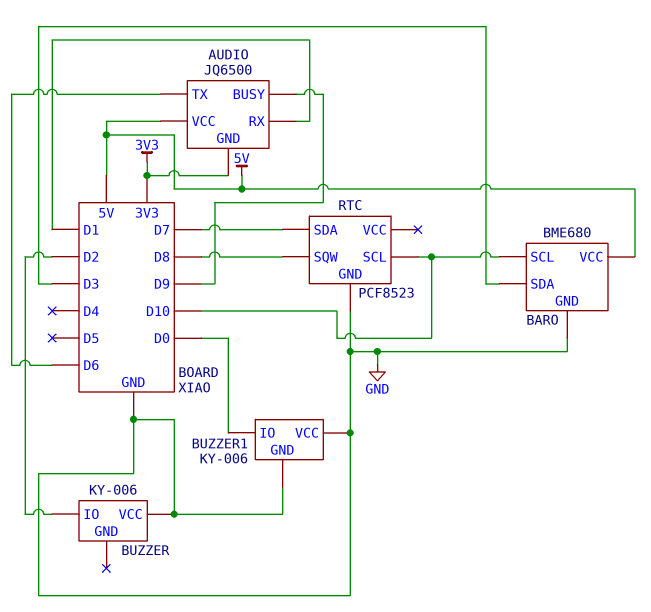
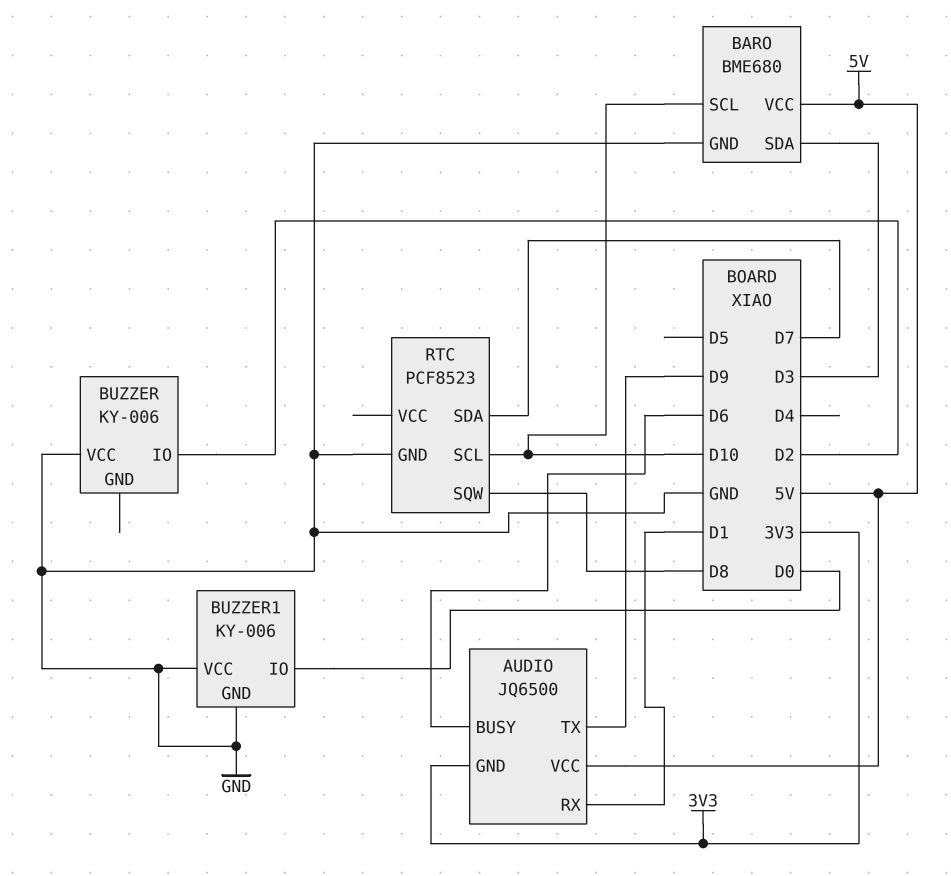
AUDIO pin BUSY: D9 -> D6
AUDIO pin TX: D6 -> D9

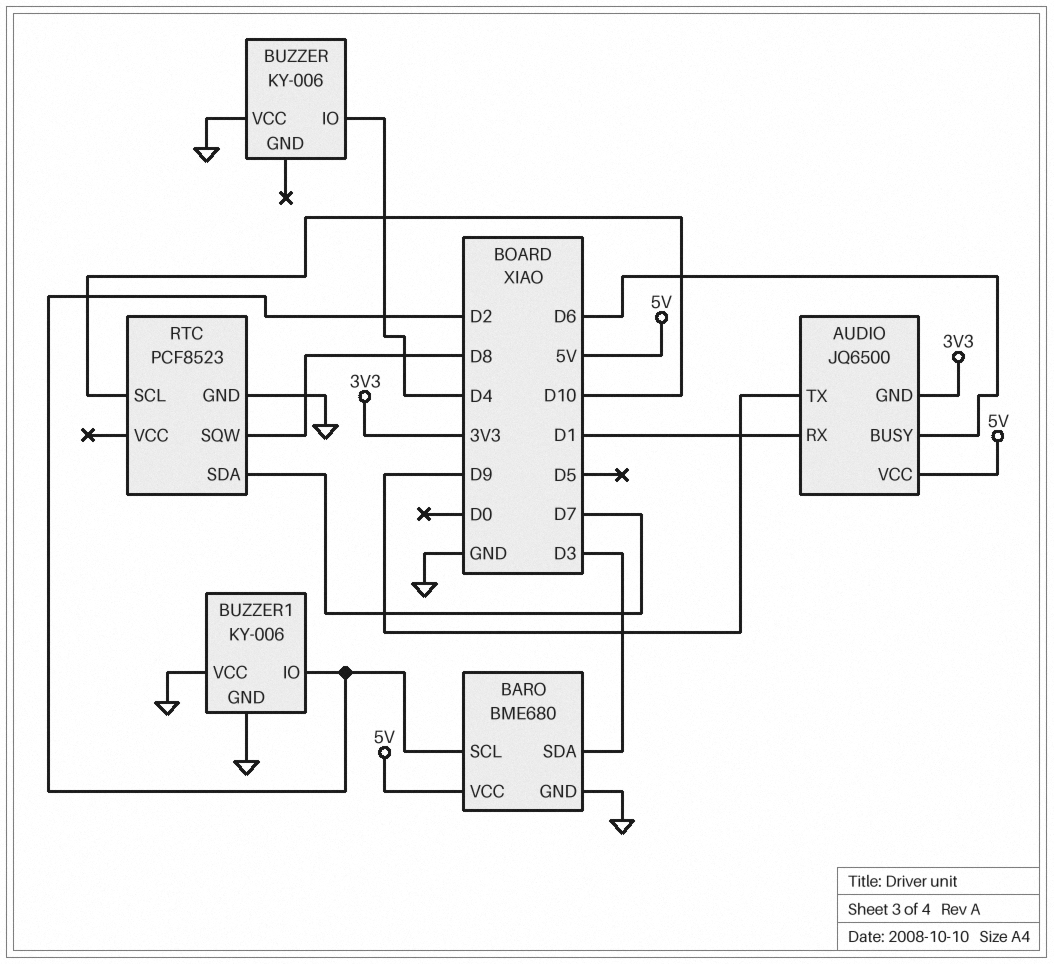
BARO pin SCL: D10 -> D2
BUZZER pin IO: D2 -> D4
BUZZER1 pin IO: D0 -> D2

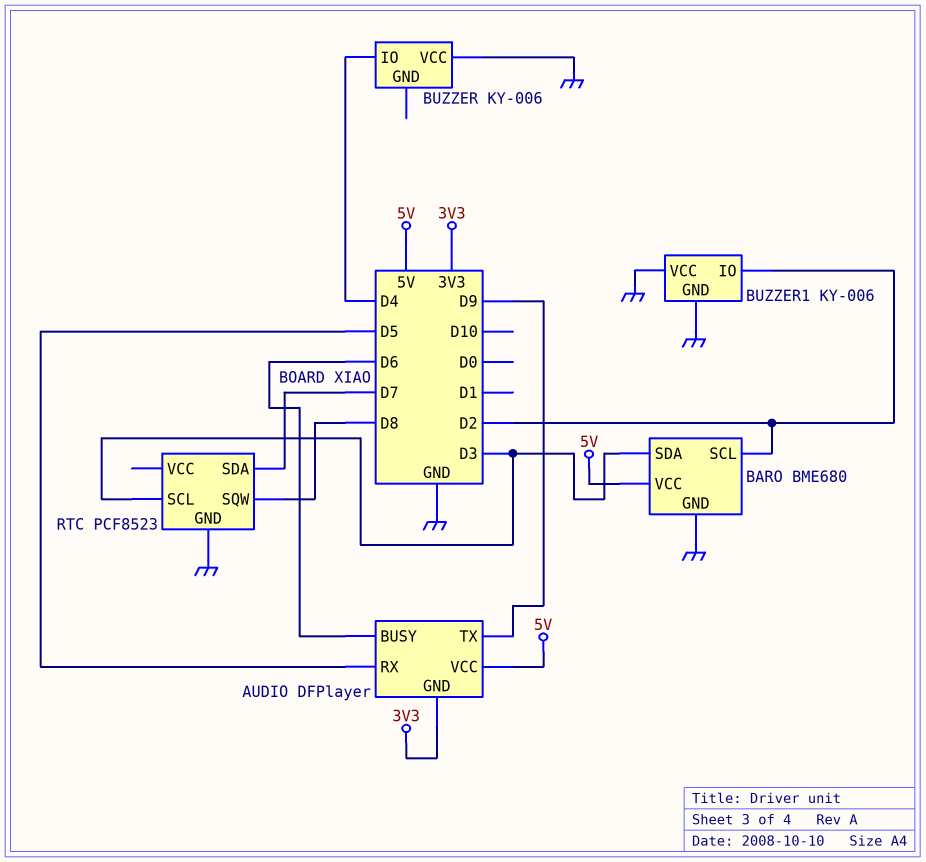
AUDIO: JQ6500 -> DFPlayer
AUDIO pin RX: D1 -> D5
RTC pin SCL: D10 -> D3

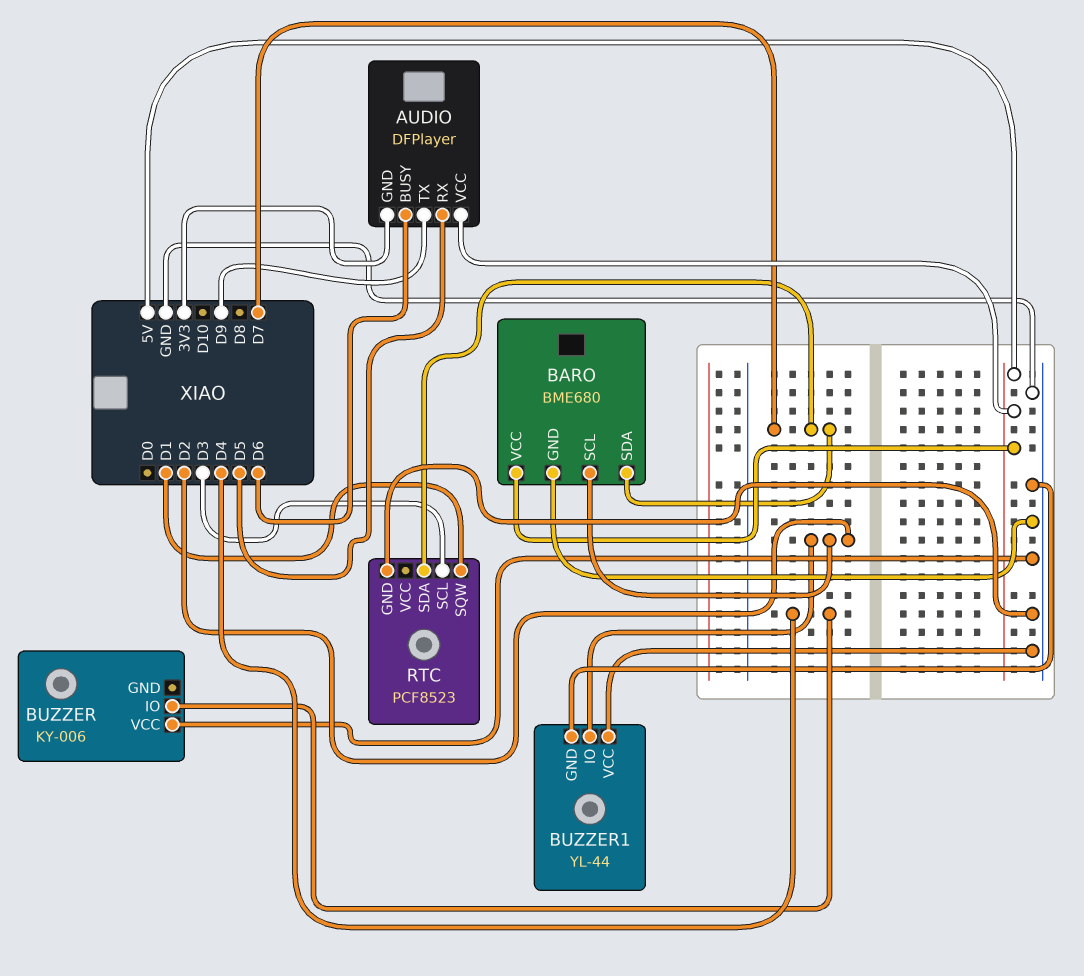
BARO pin SDA: D3 -> D7
BUZZER1: KY-006 -> YL-44
RTC pin SQW: D8 -> D1

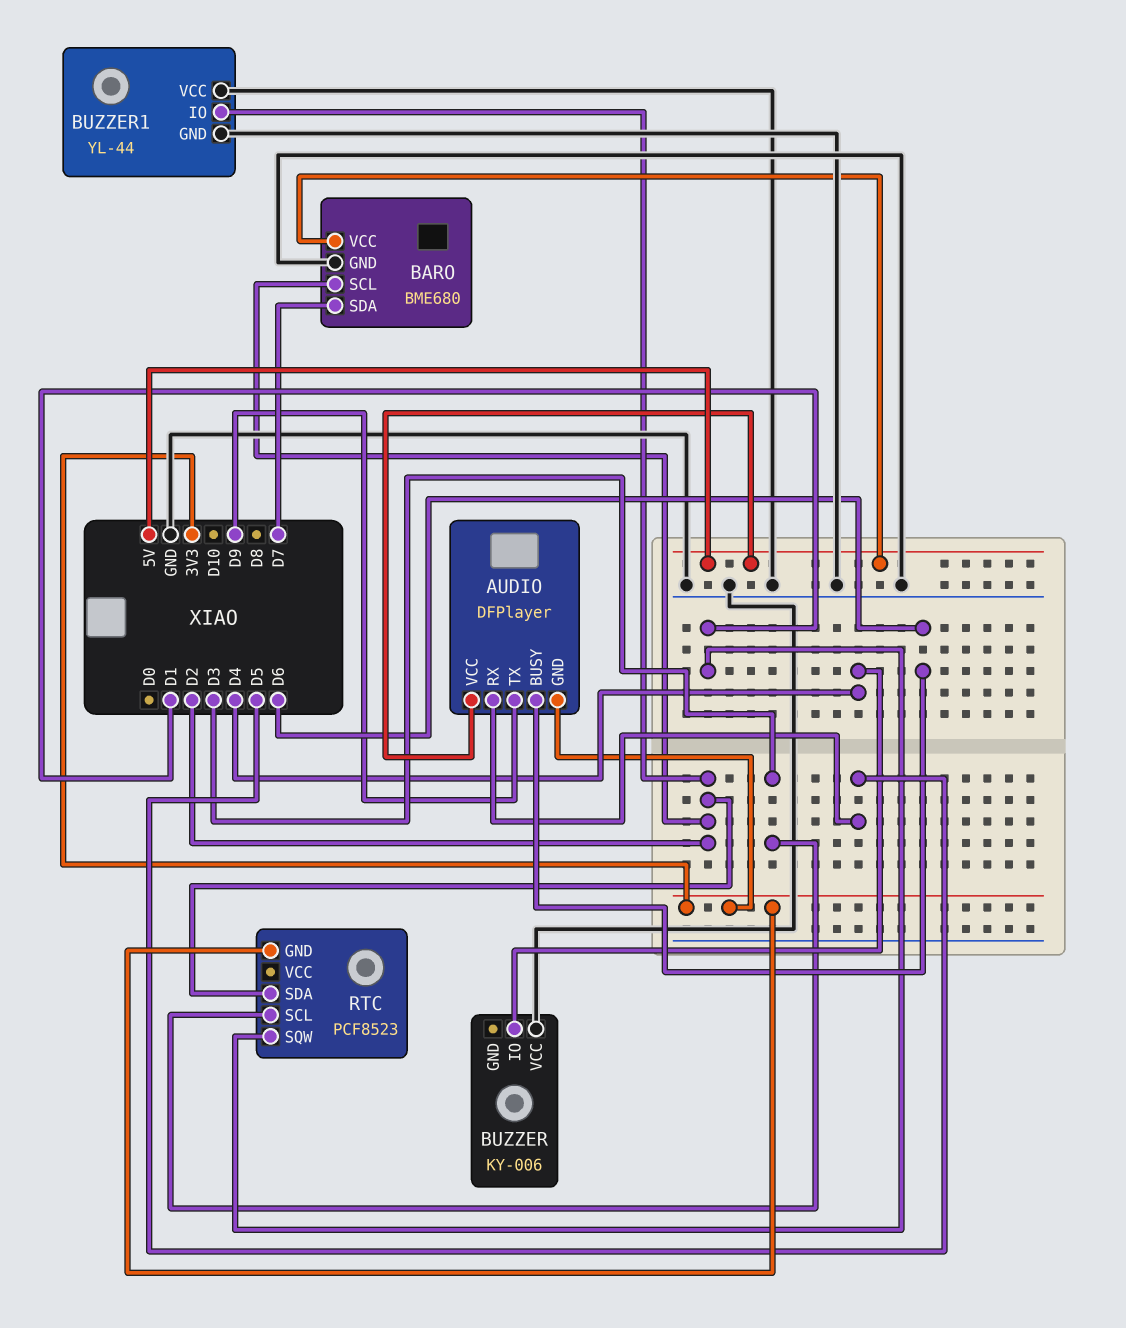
RTC pin GND: GND -> 3V3
RTC pin SDA: D7 -> D2

